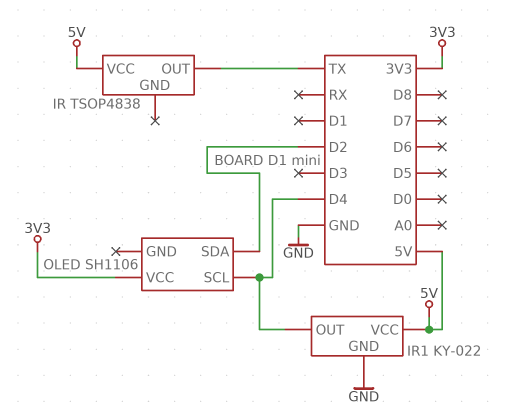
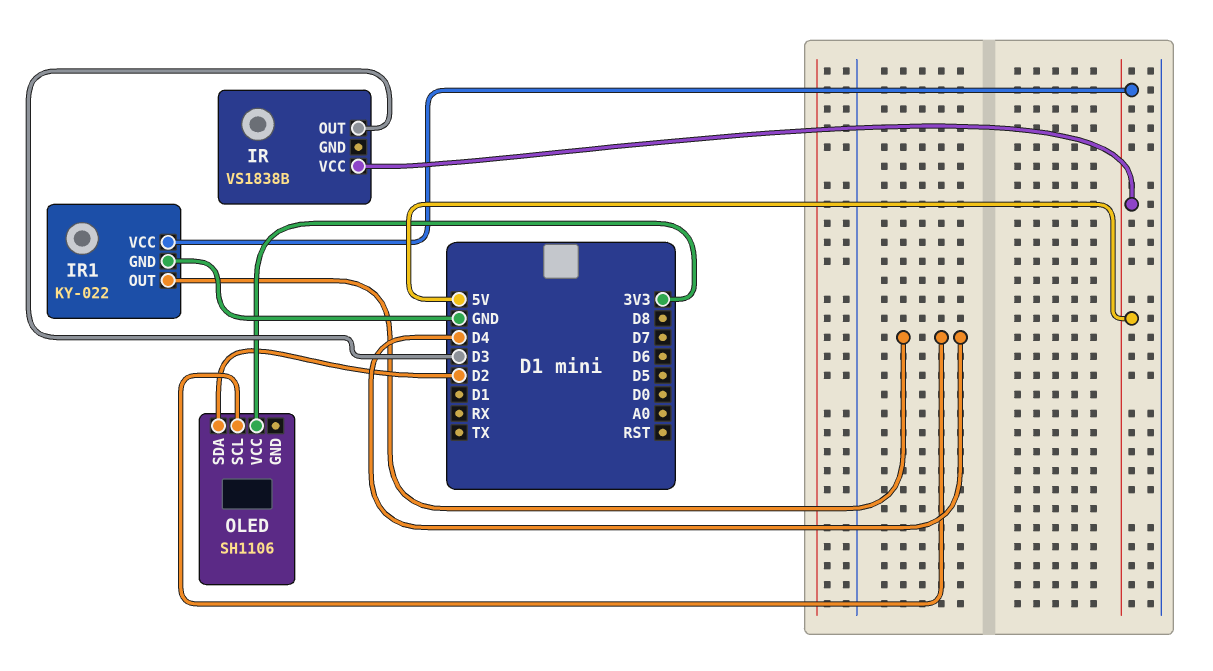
IR: TSOP4838 -> VS1838B
IR pin OUT: TX -> D3

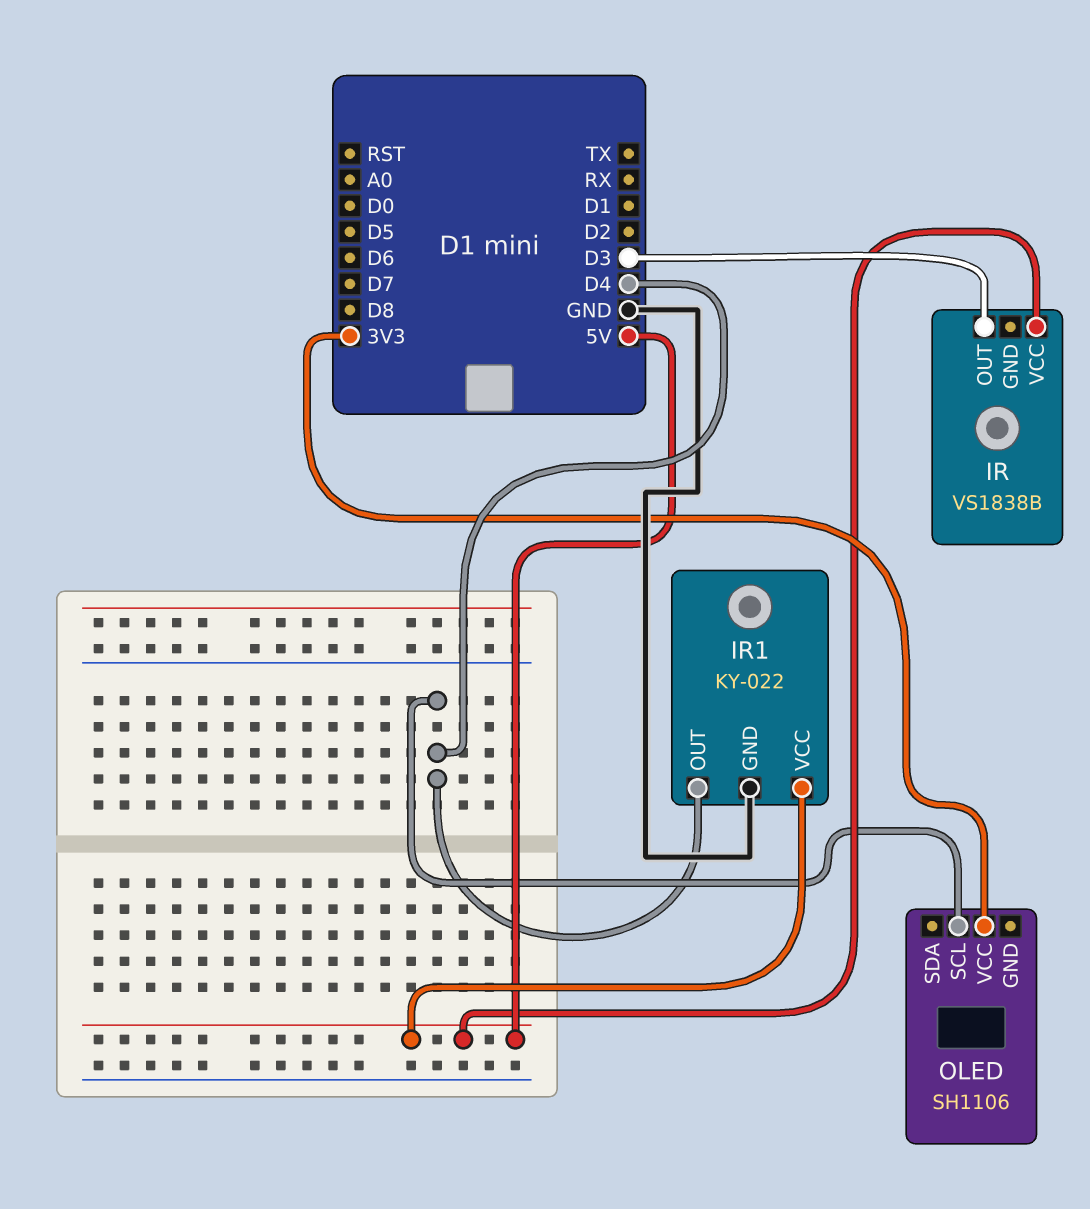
OLED pin SDA: D2 -> none

